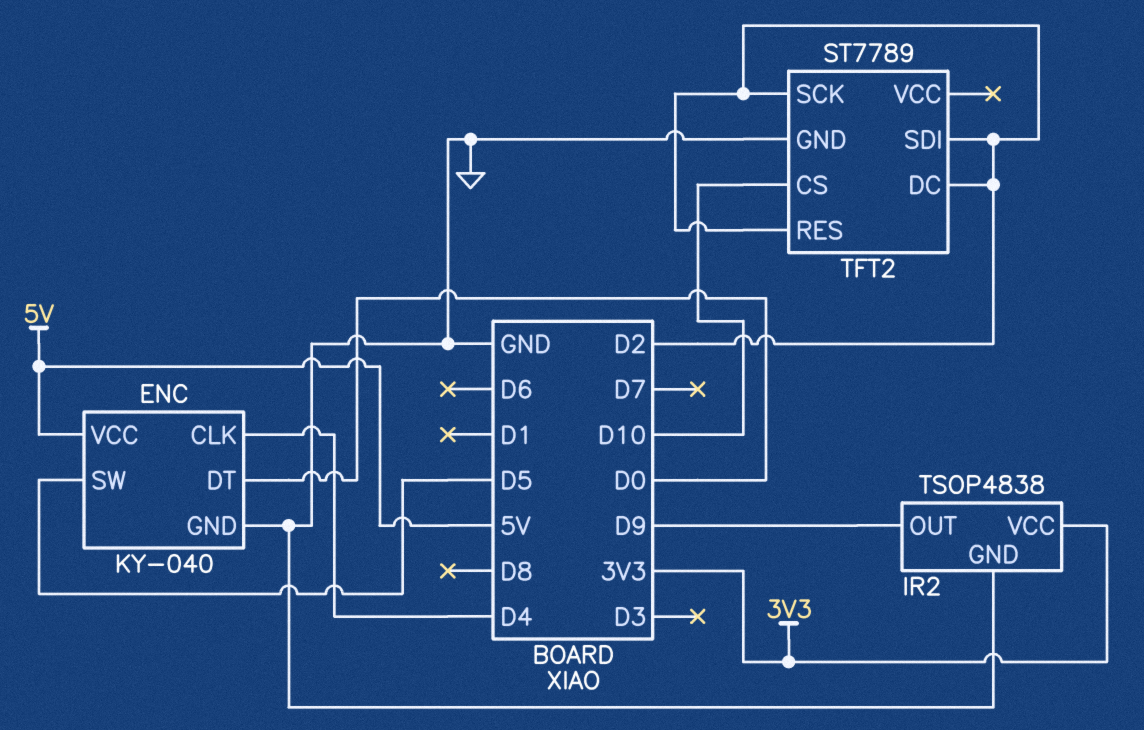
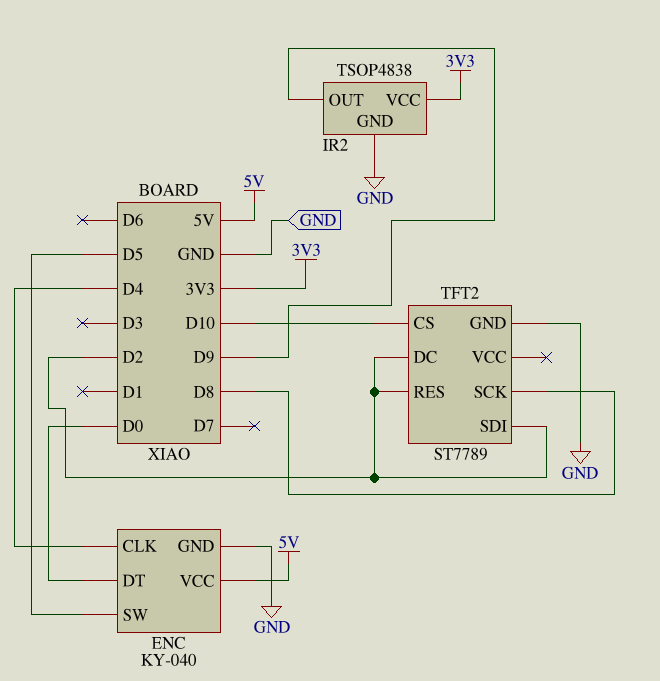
TFT2 pin SCK: D2 -> D8

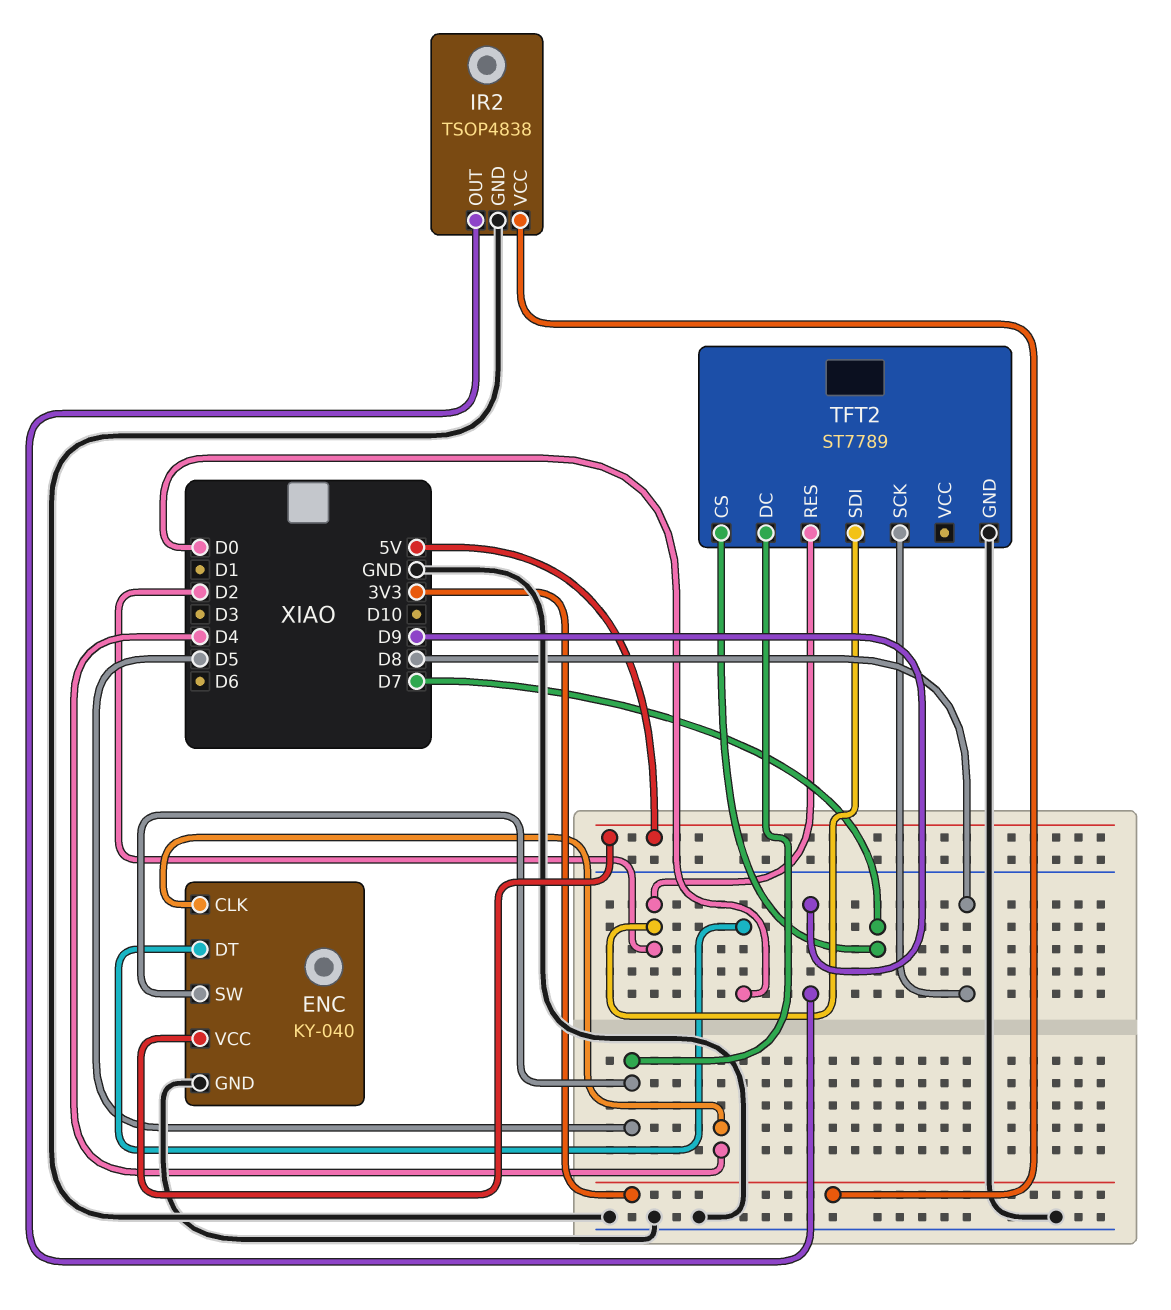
TFT2 pin CS: D10 -> D7
TFT2 pin DC: D2 -> D5

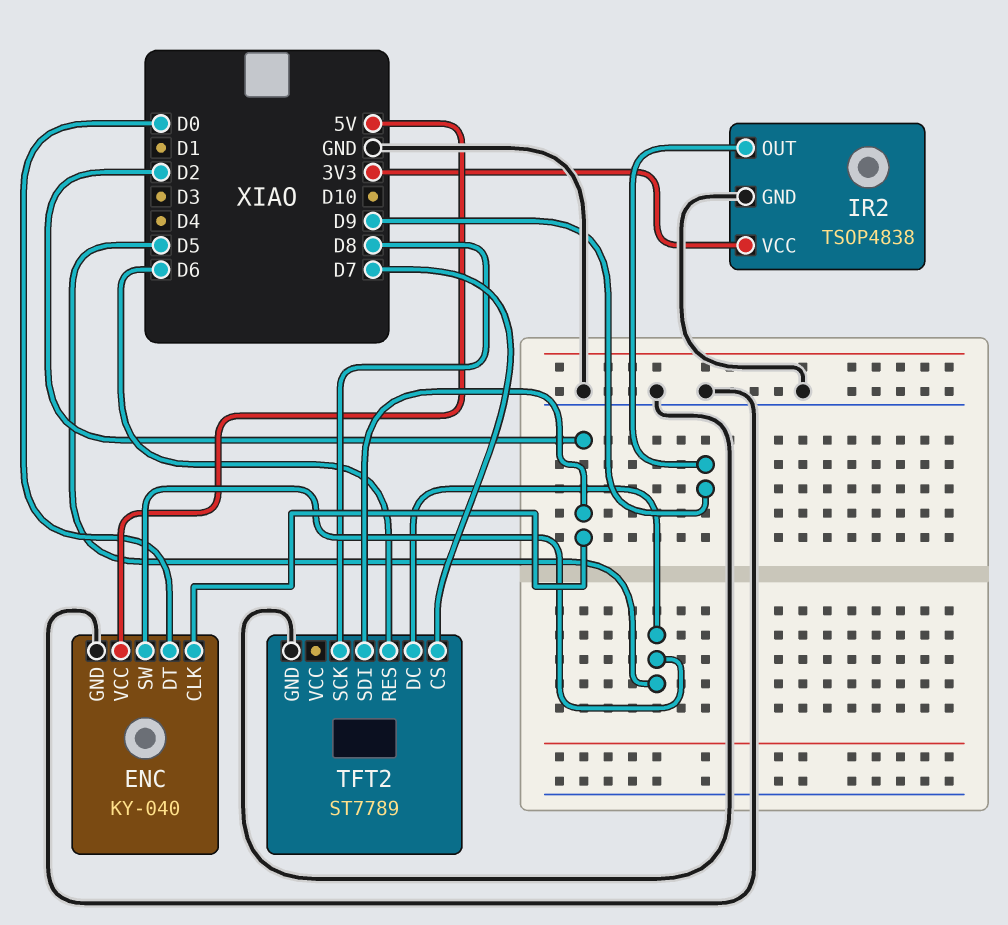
ENC pin CLK: D4 -> D2
TFT2 pin RES: D2 -> D6

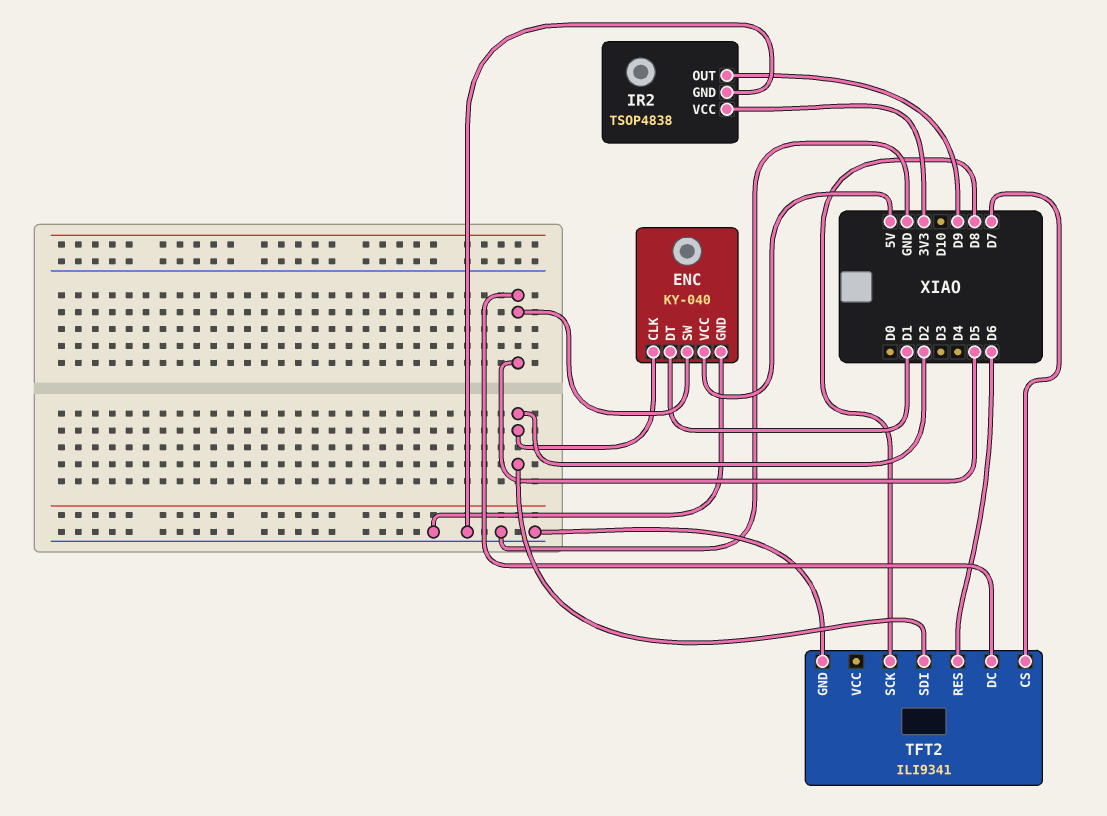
ENC pin DT: D0 -> D1
TFT2: ST7789 -> ILI9341

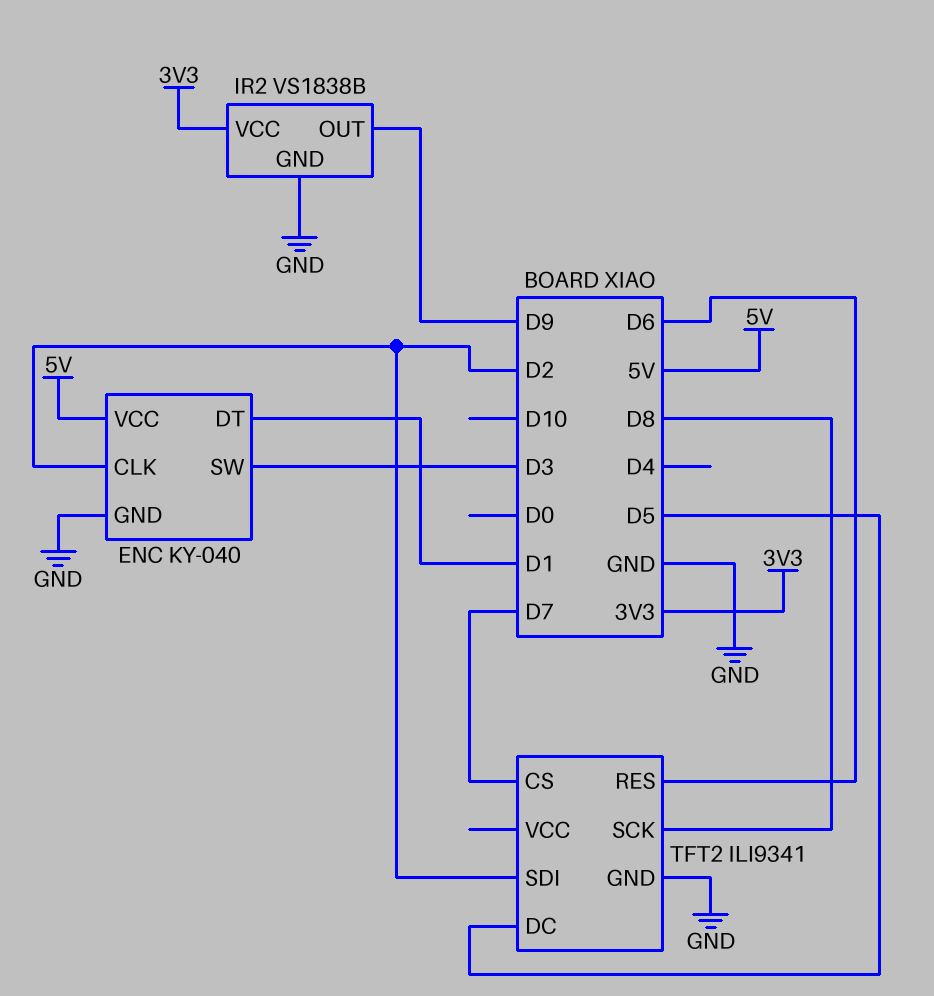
ENC pin SW: D5 -> D3
IR2: TSOP4838 -> VS1838B

